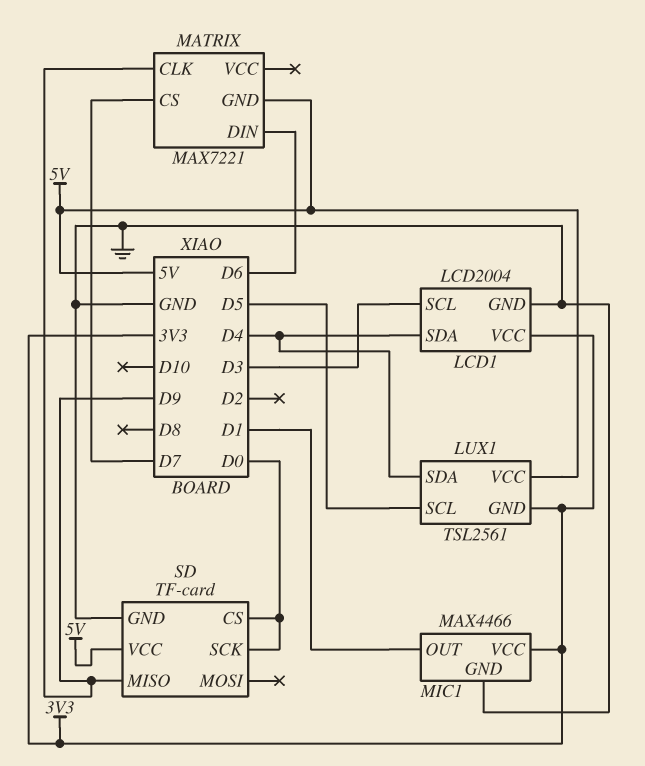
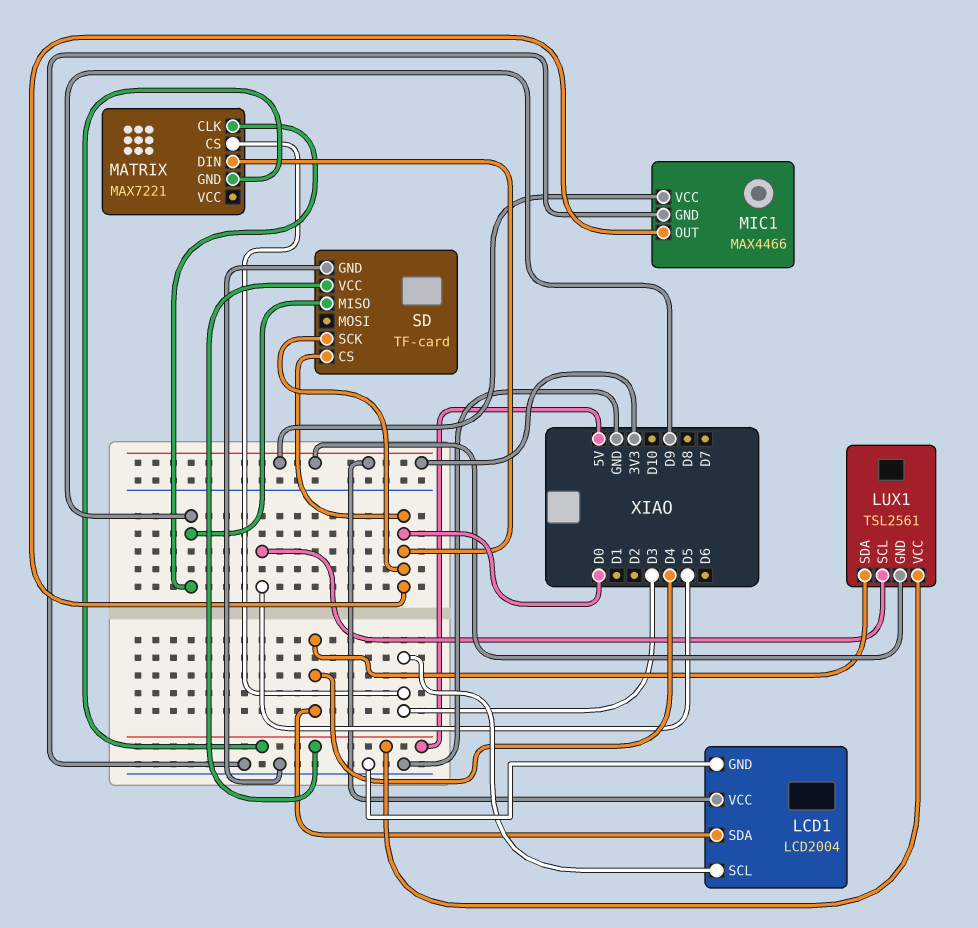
MATRIX pin CS: D7 -> D3
MATRIX pin DIN: D6 -> D0
MIC1 pin OUT: D1 -> D0

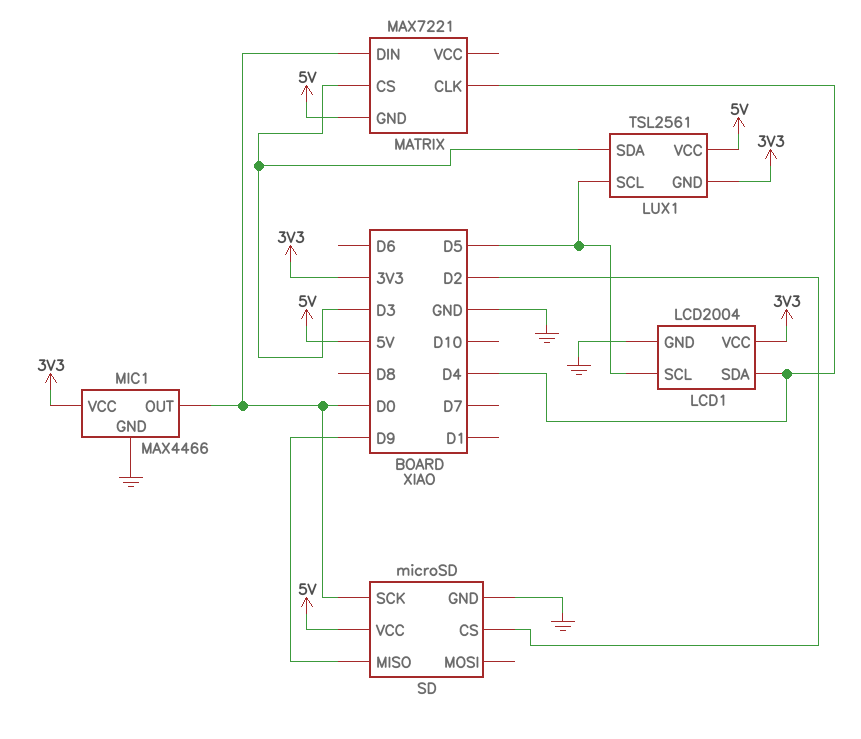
LCD1 pin SCL: D3 -> D5
LUX1 pin SDA: D4 -> D3
MATRIX pin CLK: D9 -> D4
SD: TF-card -> microSD
SD pin CS: D0 -> D2

